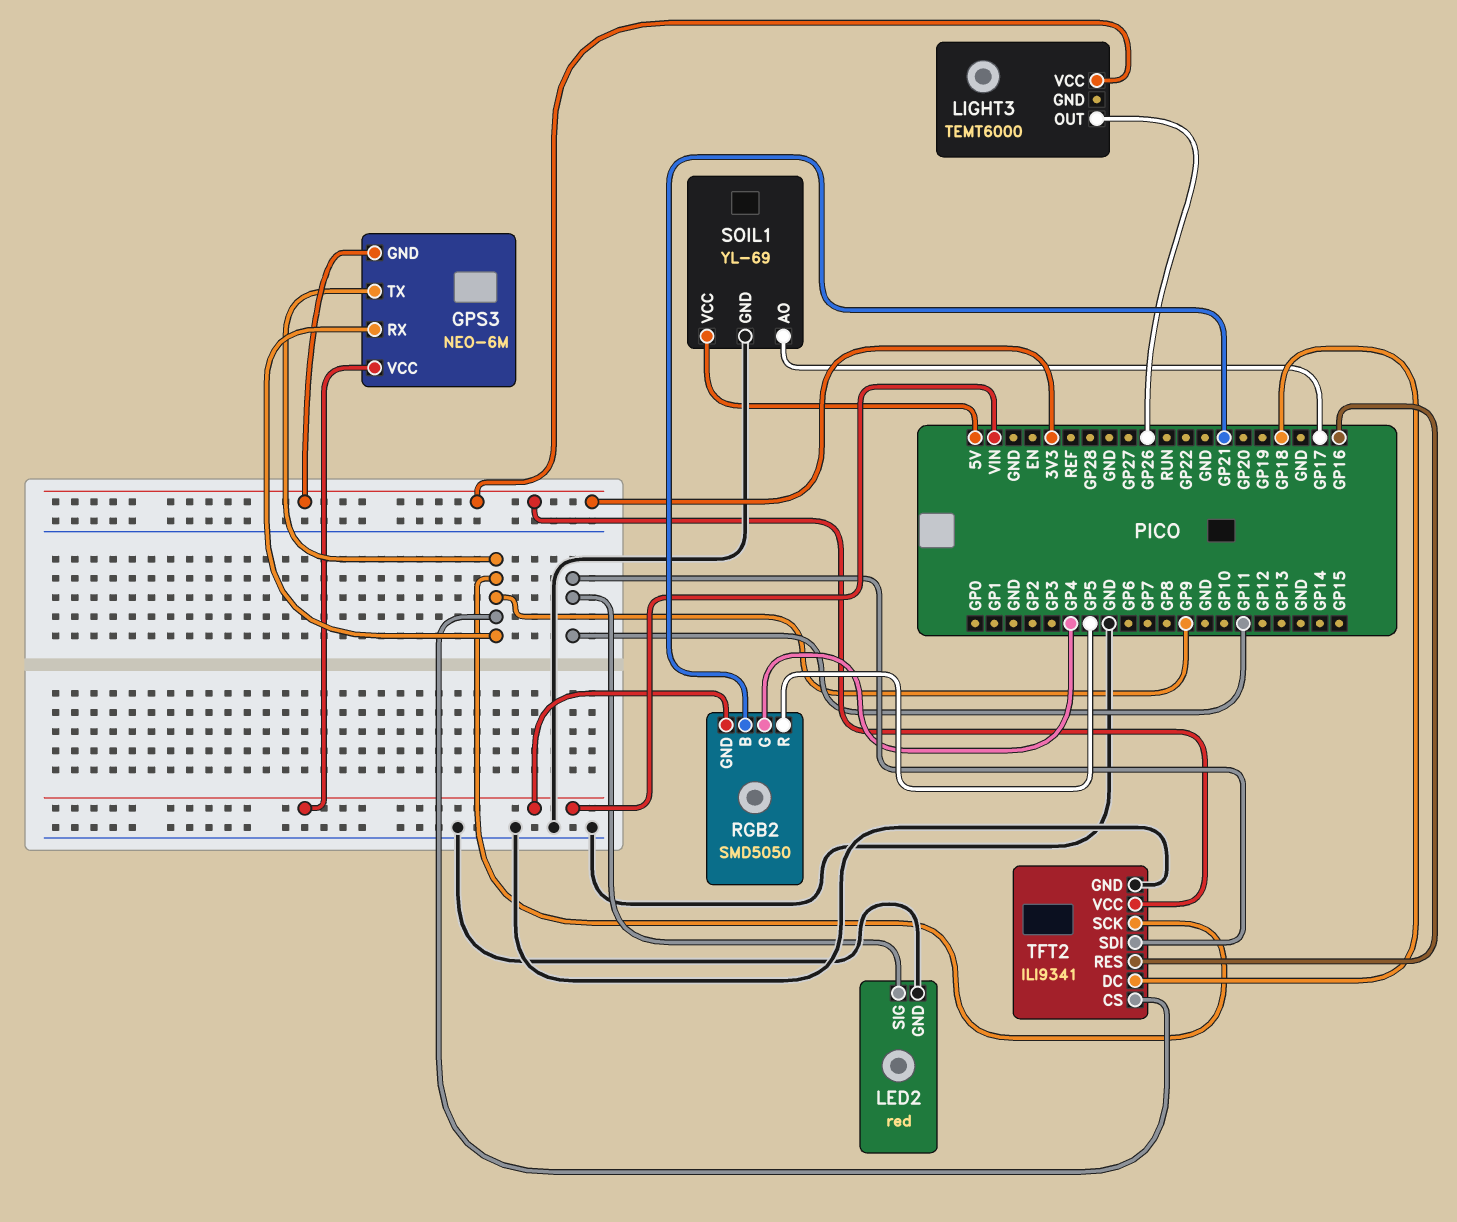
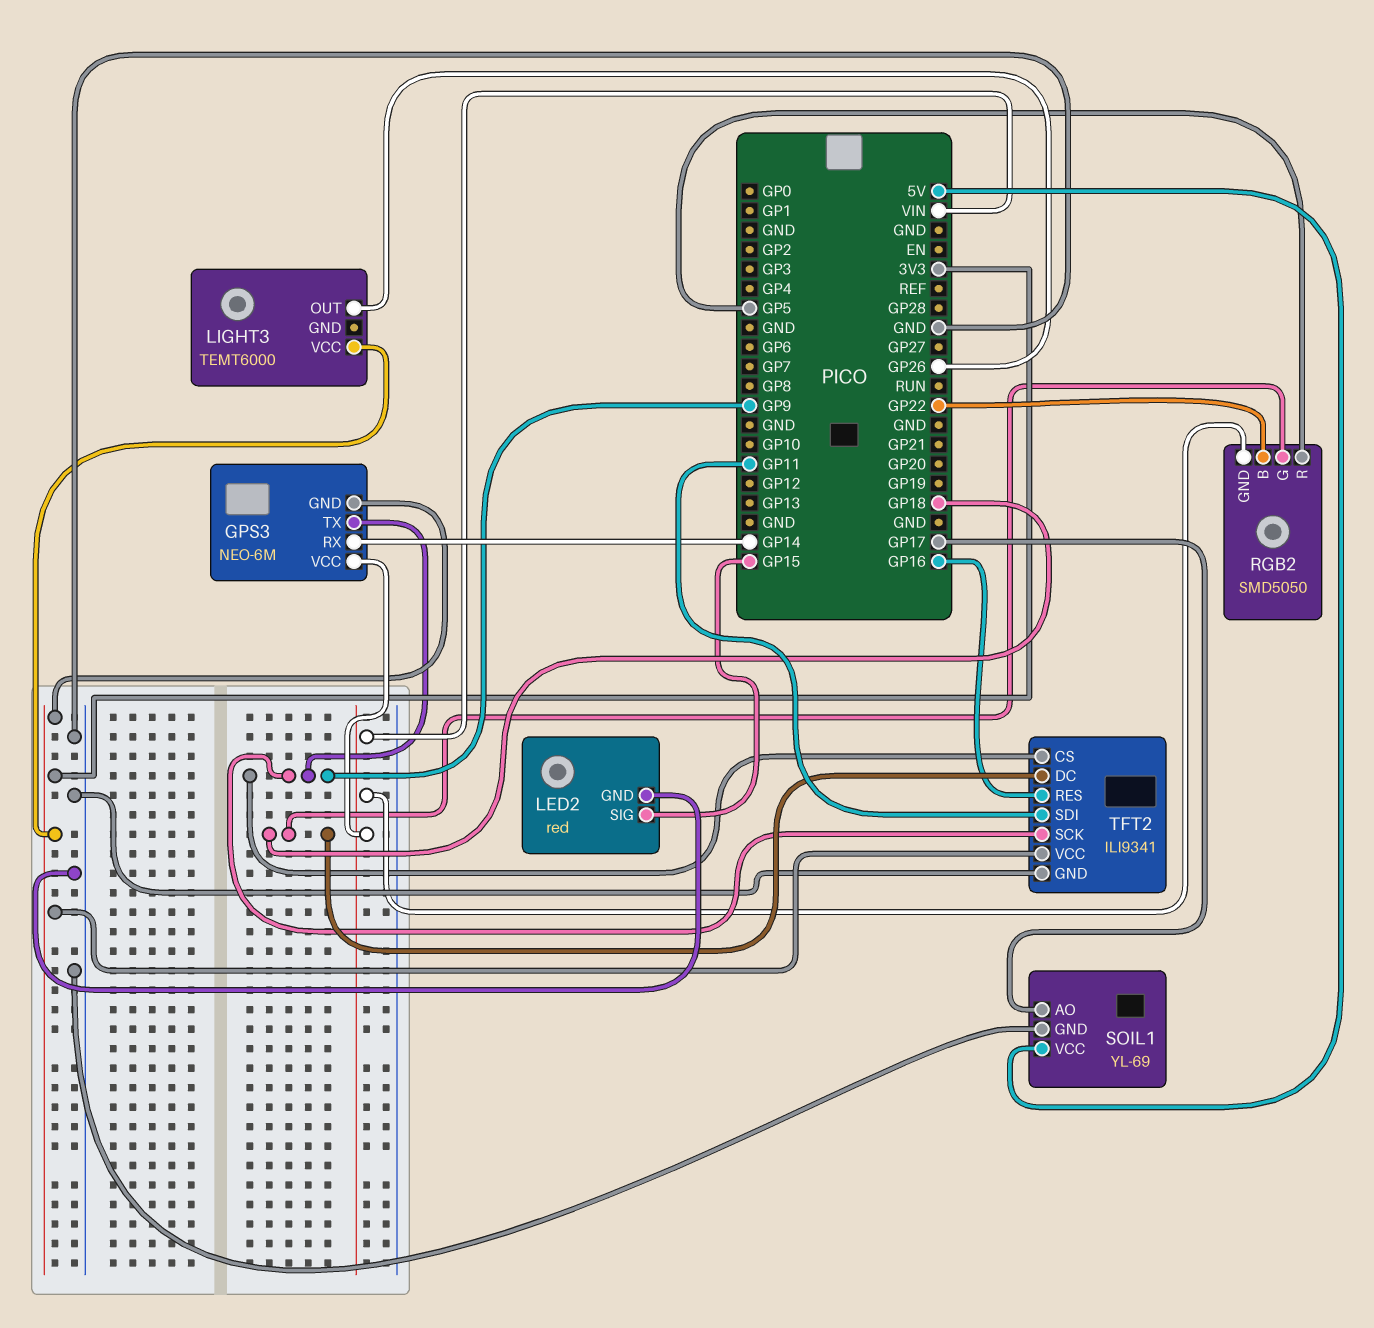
GPS3 pin RX: GP9 -> GP14
LED2 pin SIG: GP11 -> GP15
RGB2 pin B: GP21 -> GP22
RGB2 pin G: GP4 -> GP18

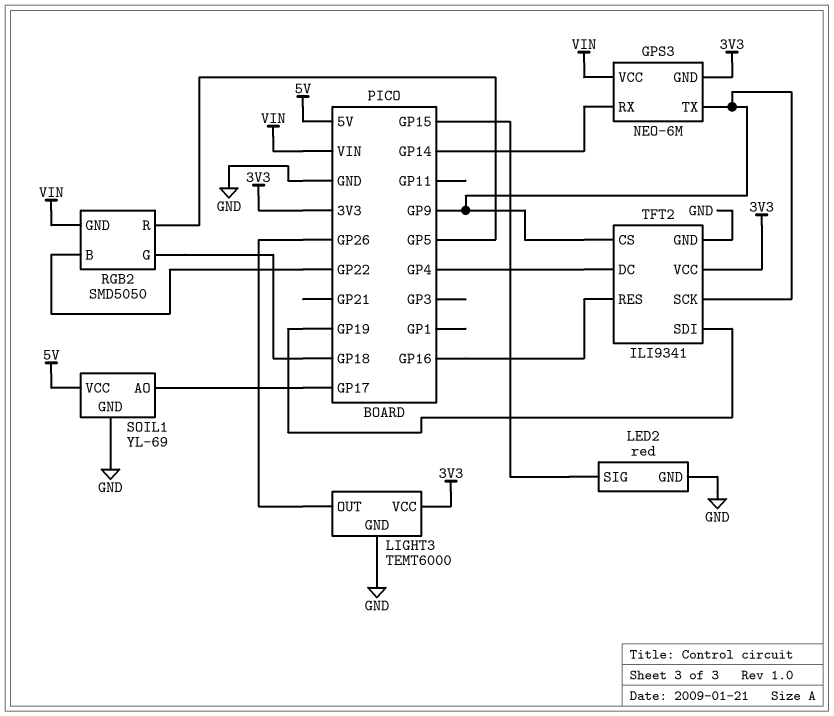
LIGHT3 pin GND: none -> GND
TFT2 pin DC: GP18 -> GP4
TFT2 pin SDI: GP11 -> GP19

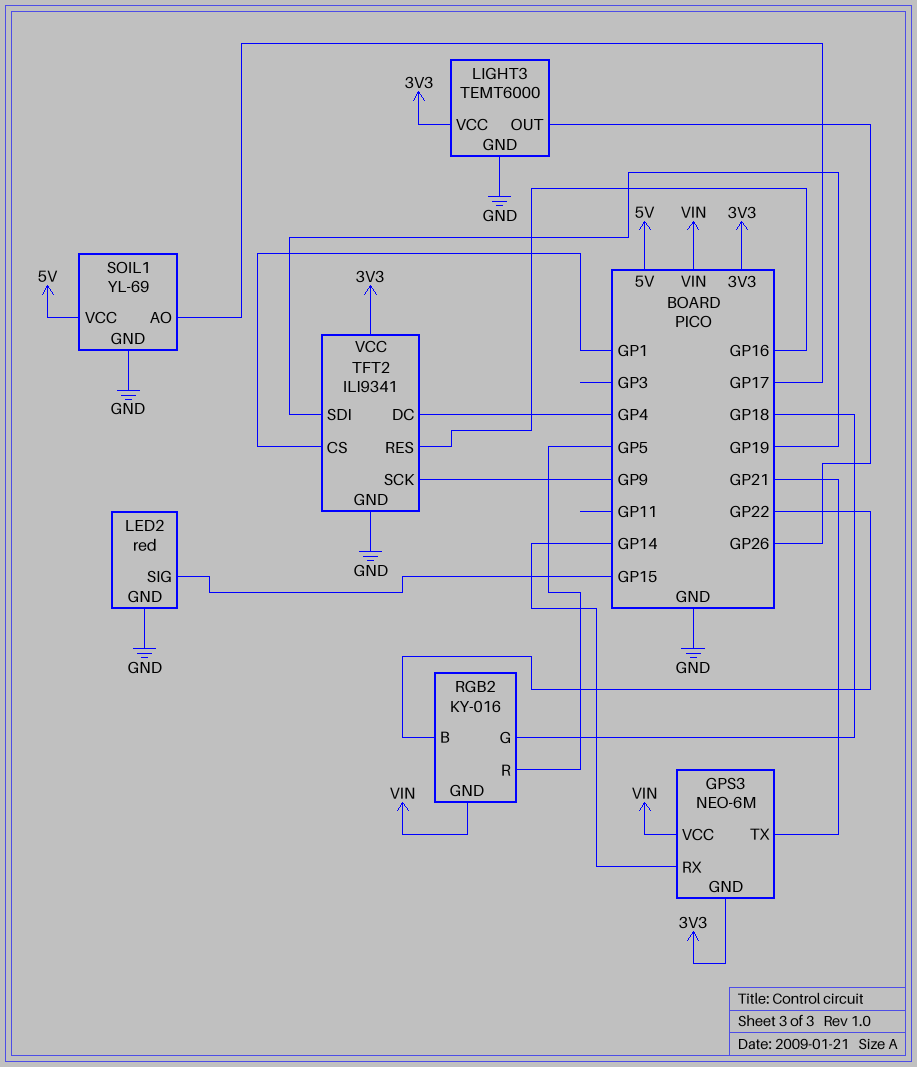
GPS3 pin TX: GP9 -> GP21
RGB2: SMD5050 -> KY-016
TFT2 pin CS: GP9 -> GP1

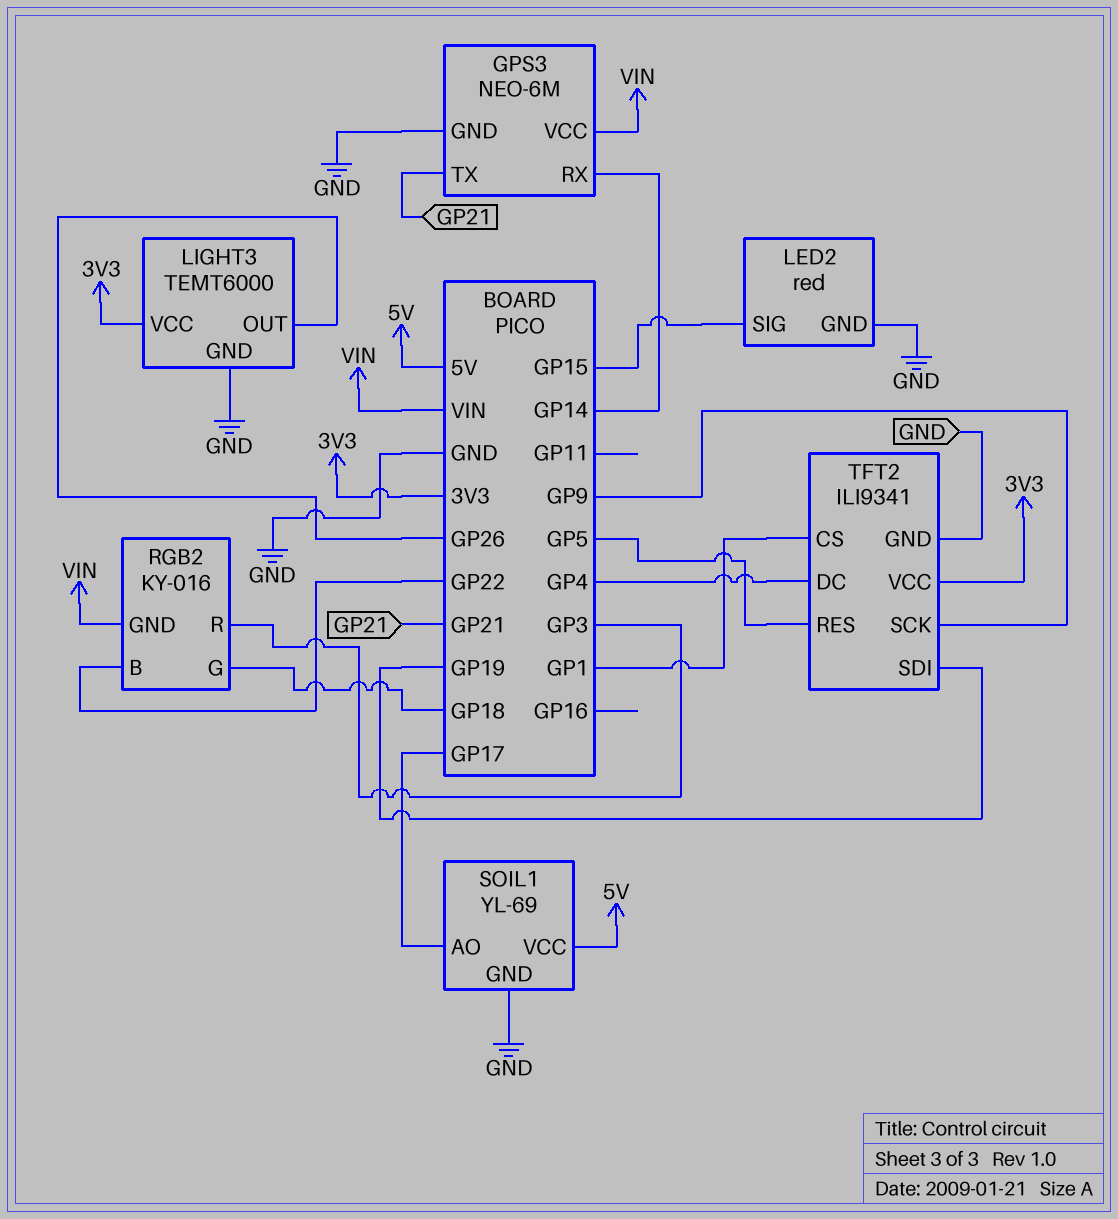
GPS3 pin GND: 3V3 -> GND
RGB2 pin R: GP5 -> GP3
TFT2 pin RES: GP16 -> GP5

